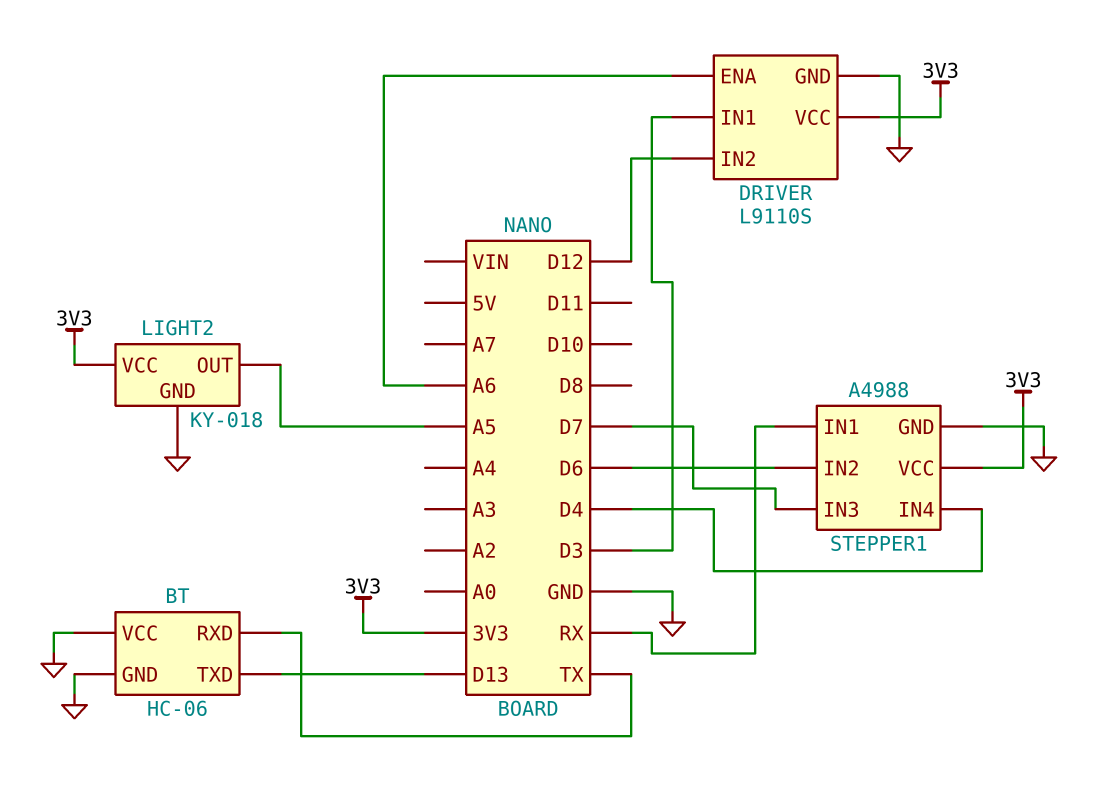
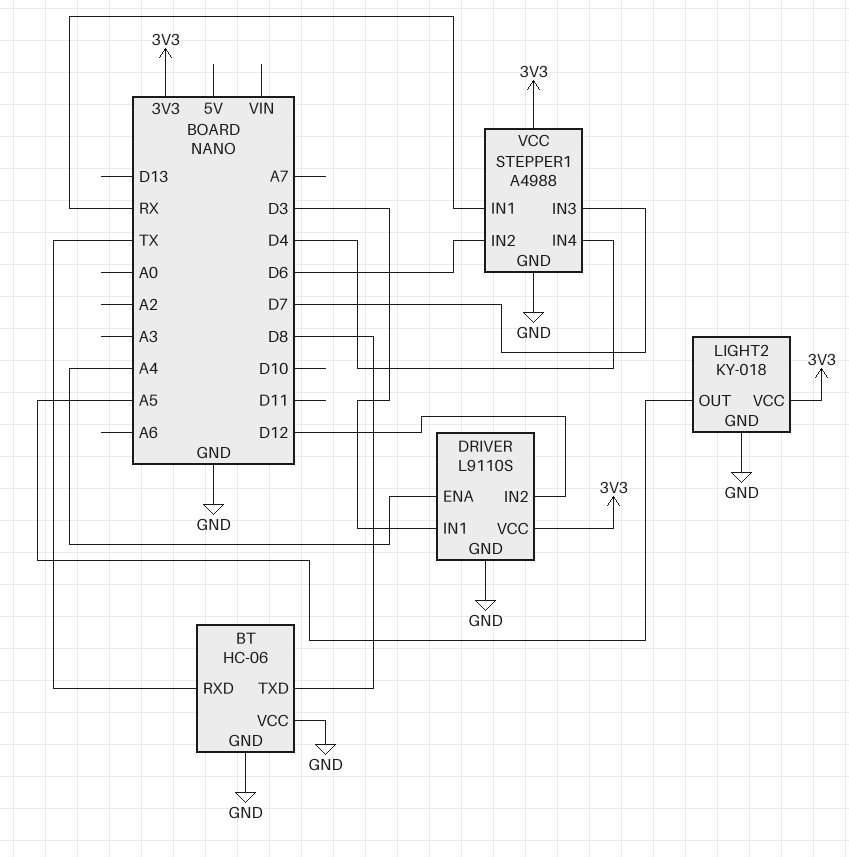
BT pin TXD: D13 -> D8
DRIVER pin ENA: A6 -> A4

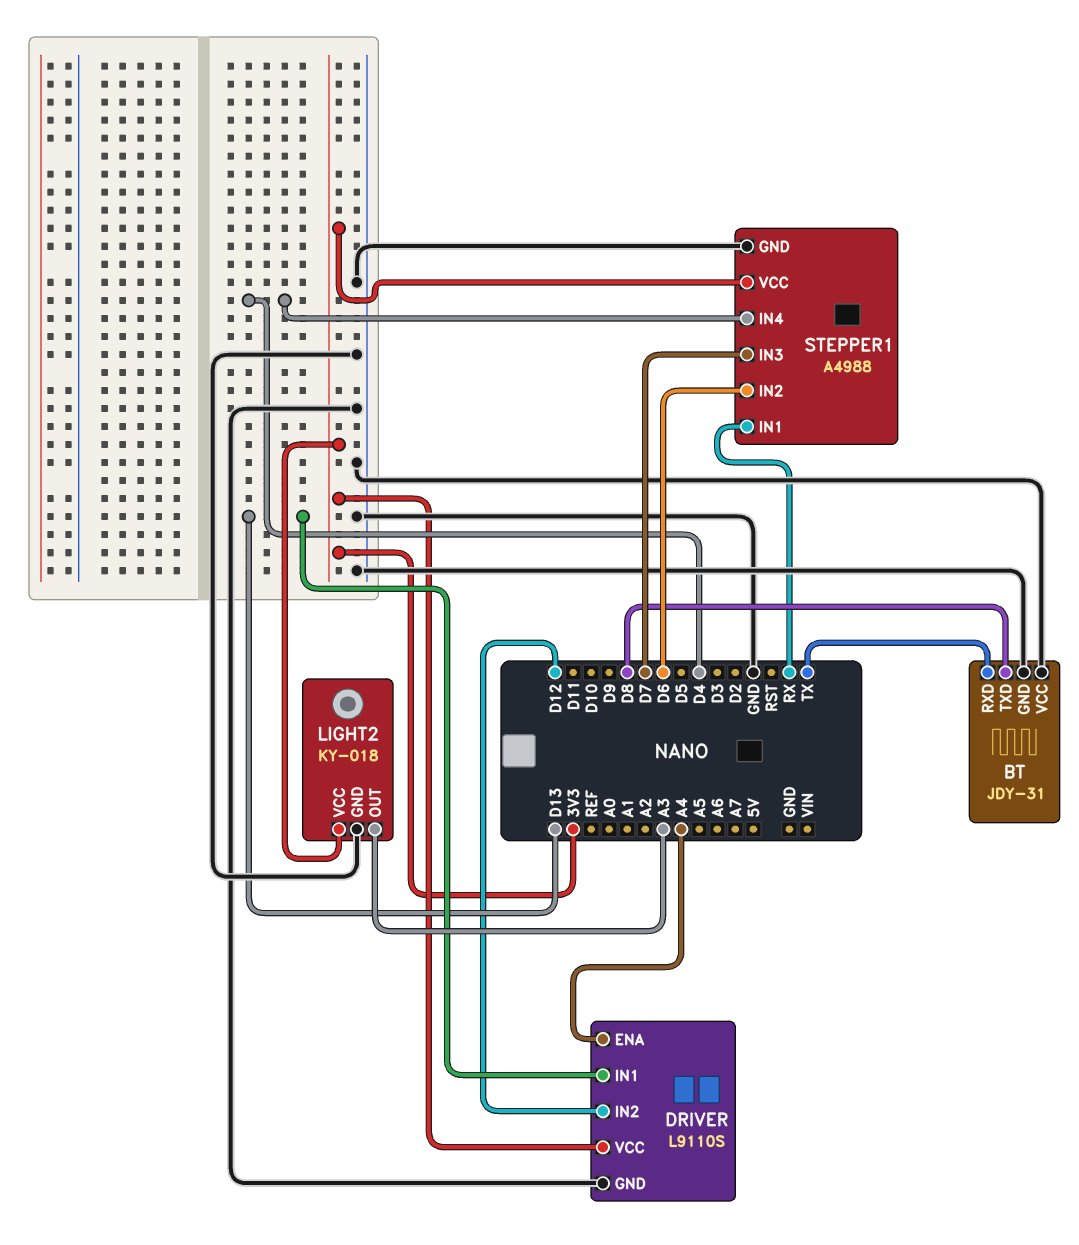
BT: HC-06 -> JDY-31
DRIVER pin IN1: D3 -> D13
LIGHT2 pin OUT: A5 -> A3

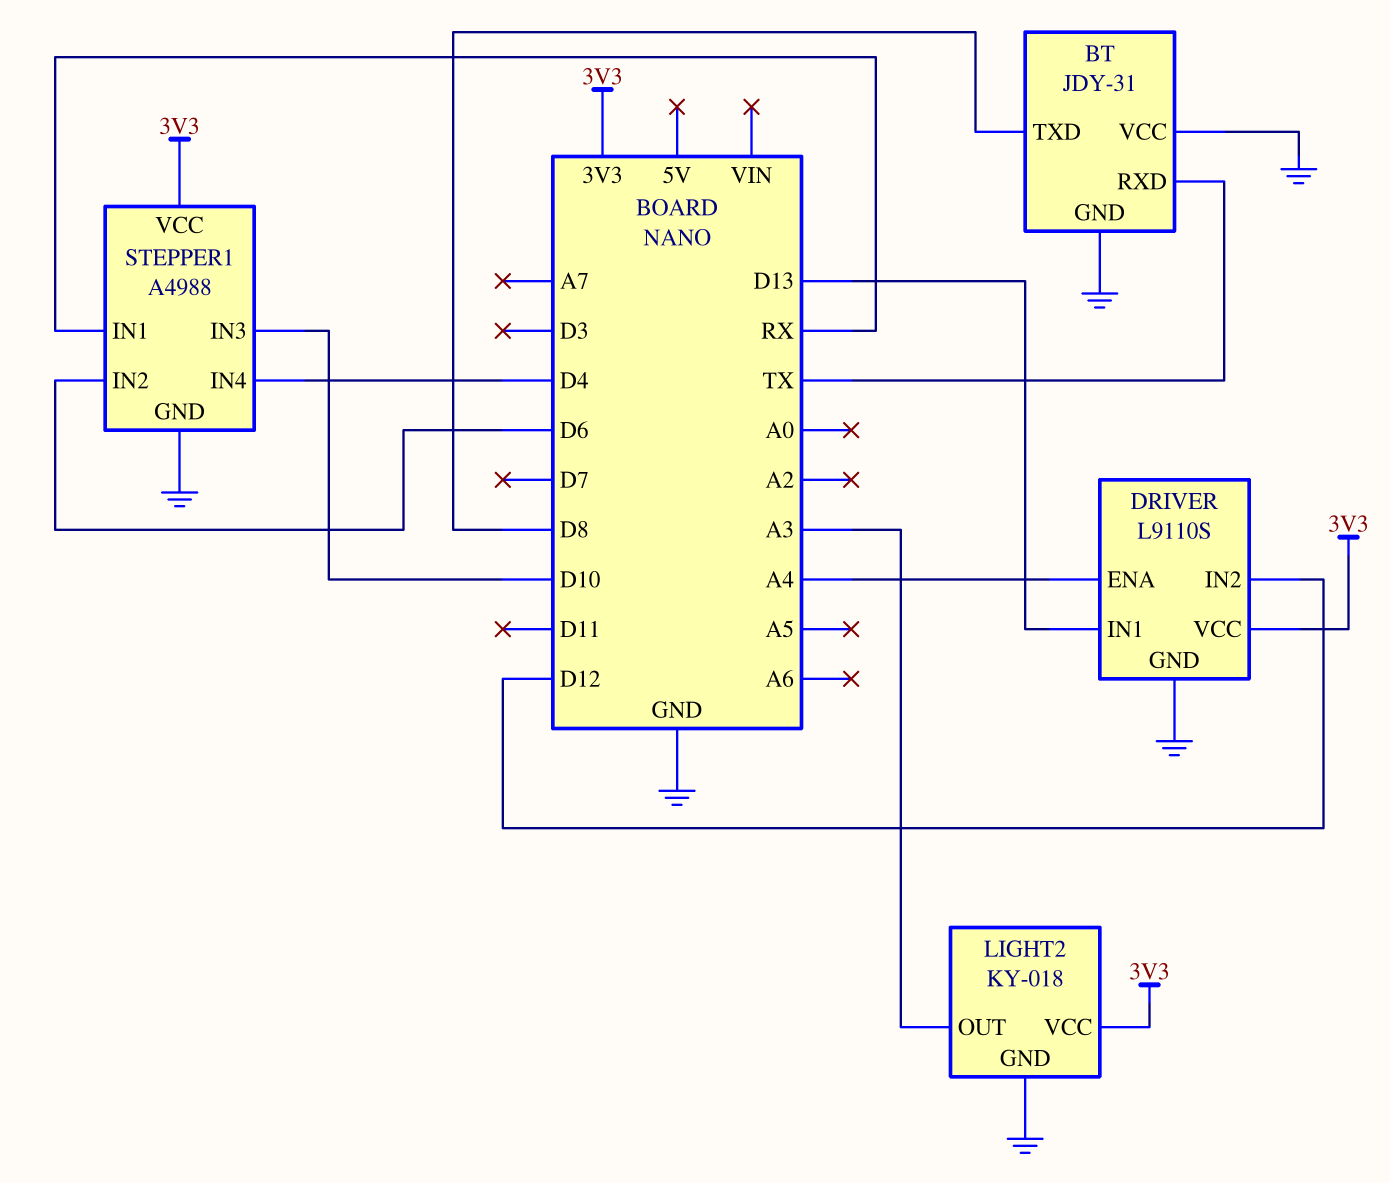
STEPPER1 pin IN3: D7 -> D10

